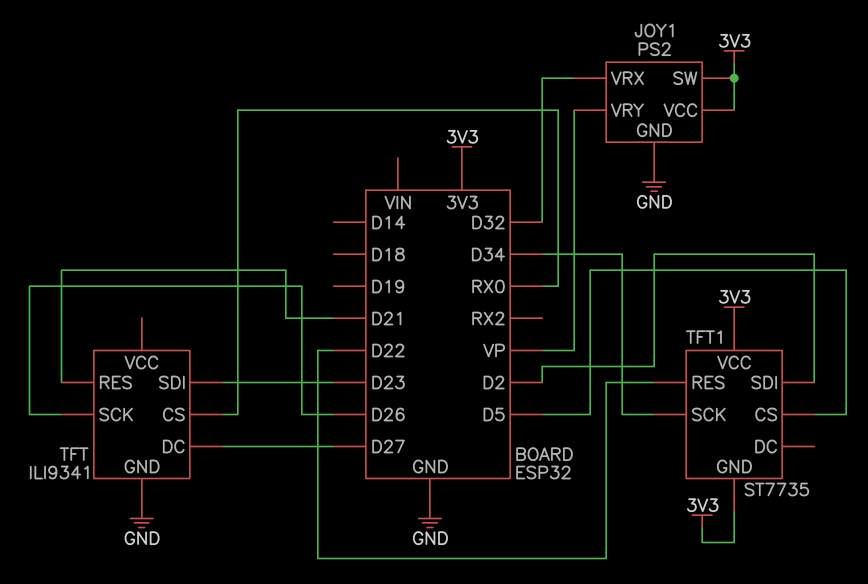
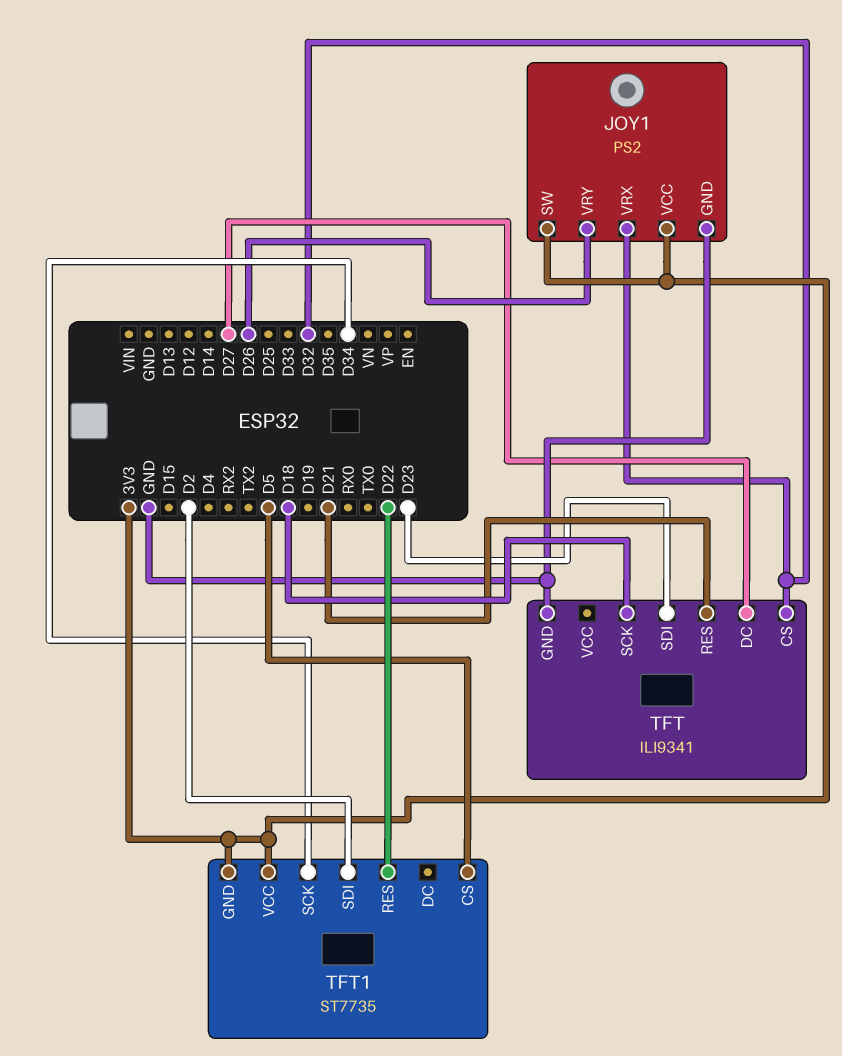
JOY1 pin VRY: VP -> D26
TFT pin CS: RX0 -> D32
TFT pin SCK: D26 -> D18

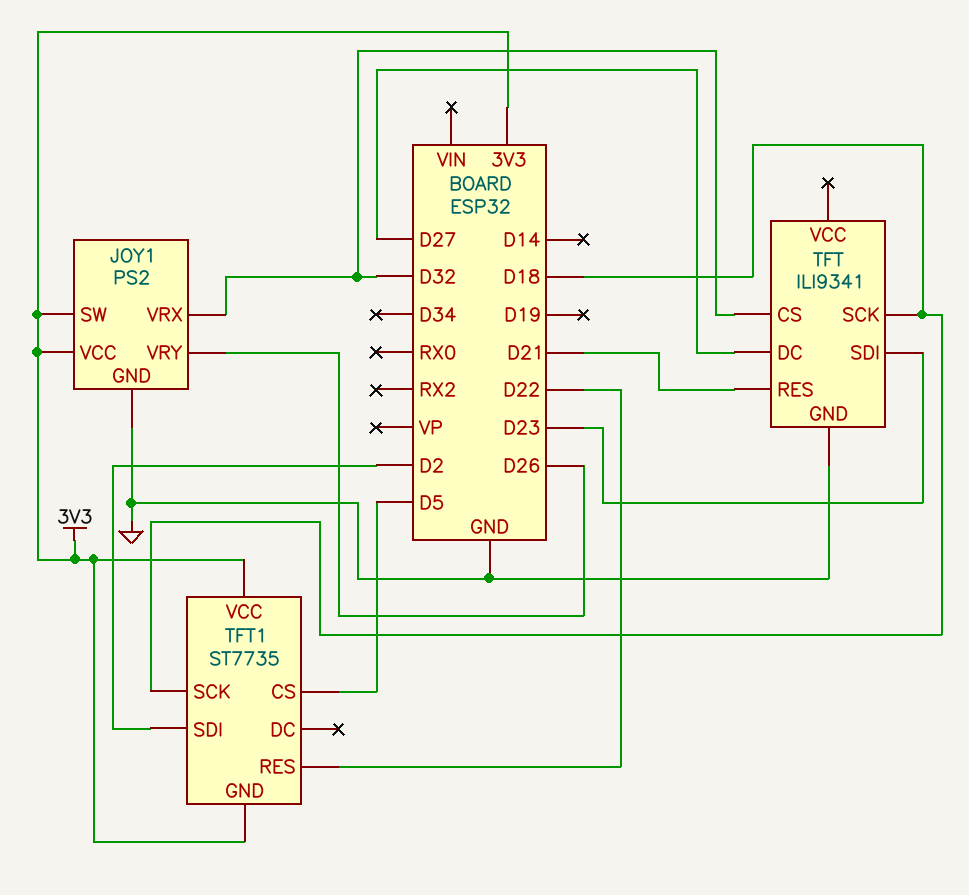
TFT1 pin SCK: D34 -> D18

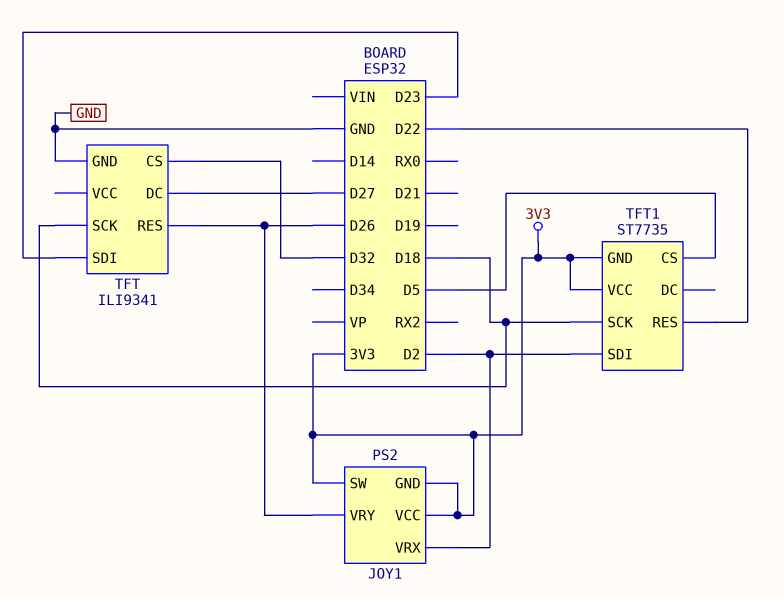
JOY1 pin GND: GND -> 3V3
JOY1 pin VRX: D32 -> D2
TFT pin RES: D21 -> D26

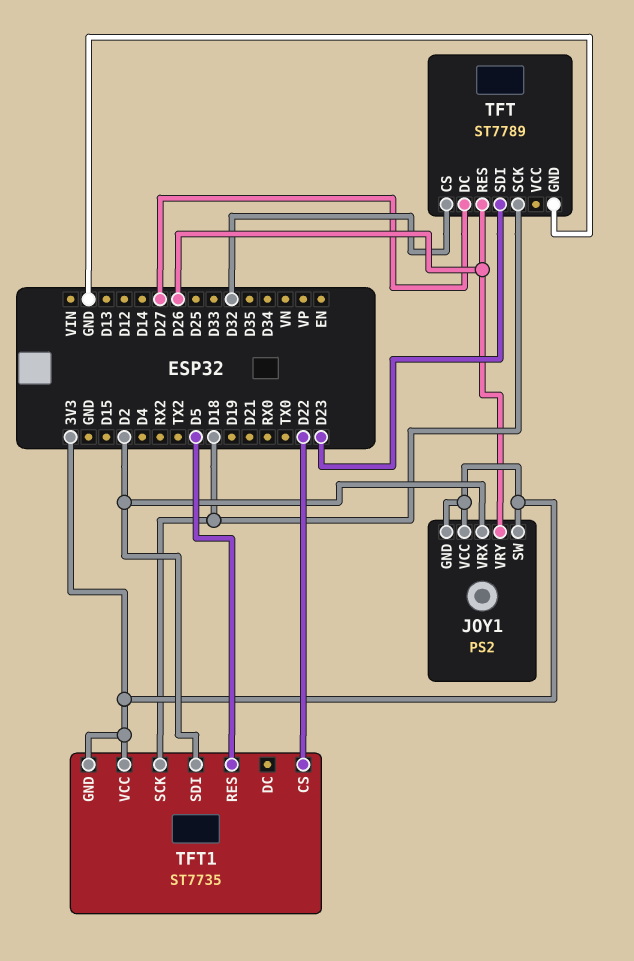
TFT: ILI9341 -> ST7789
TFT1 pin CS: D5 -> D22
TFT1 pin RES: D22 -> D5

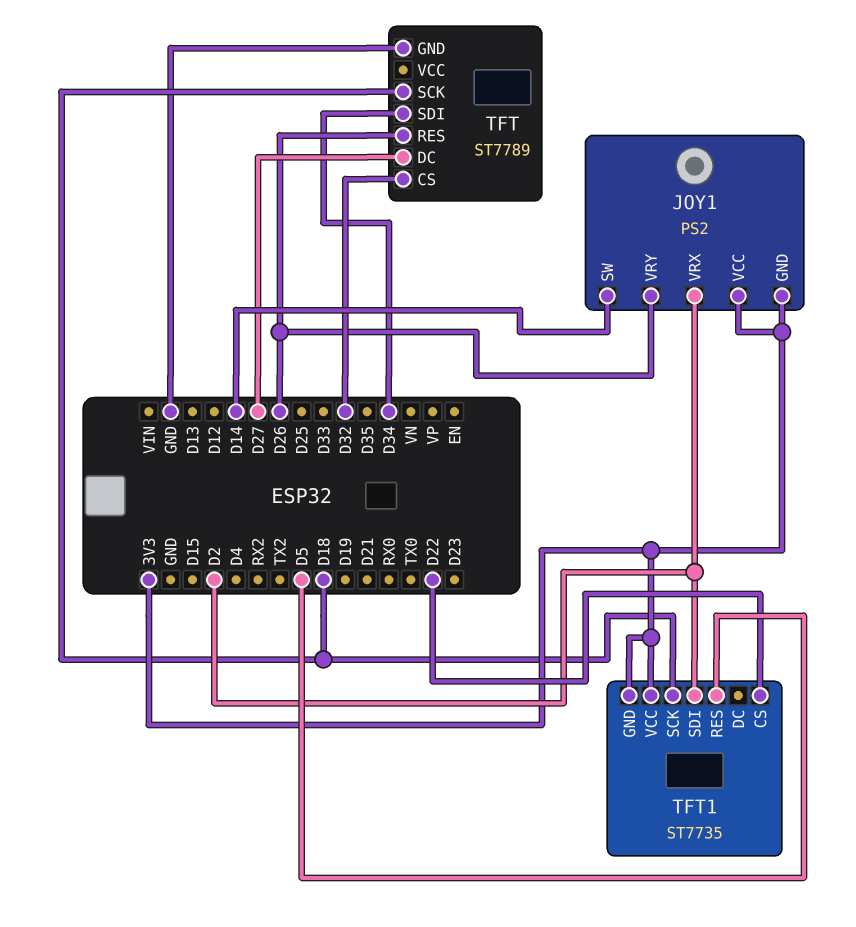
JOY1 pin SW: 3V3 -> D14
TFT pin SDI: D23 -> D34

